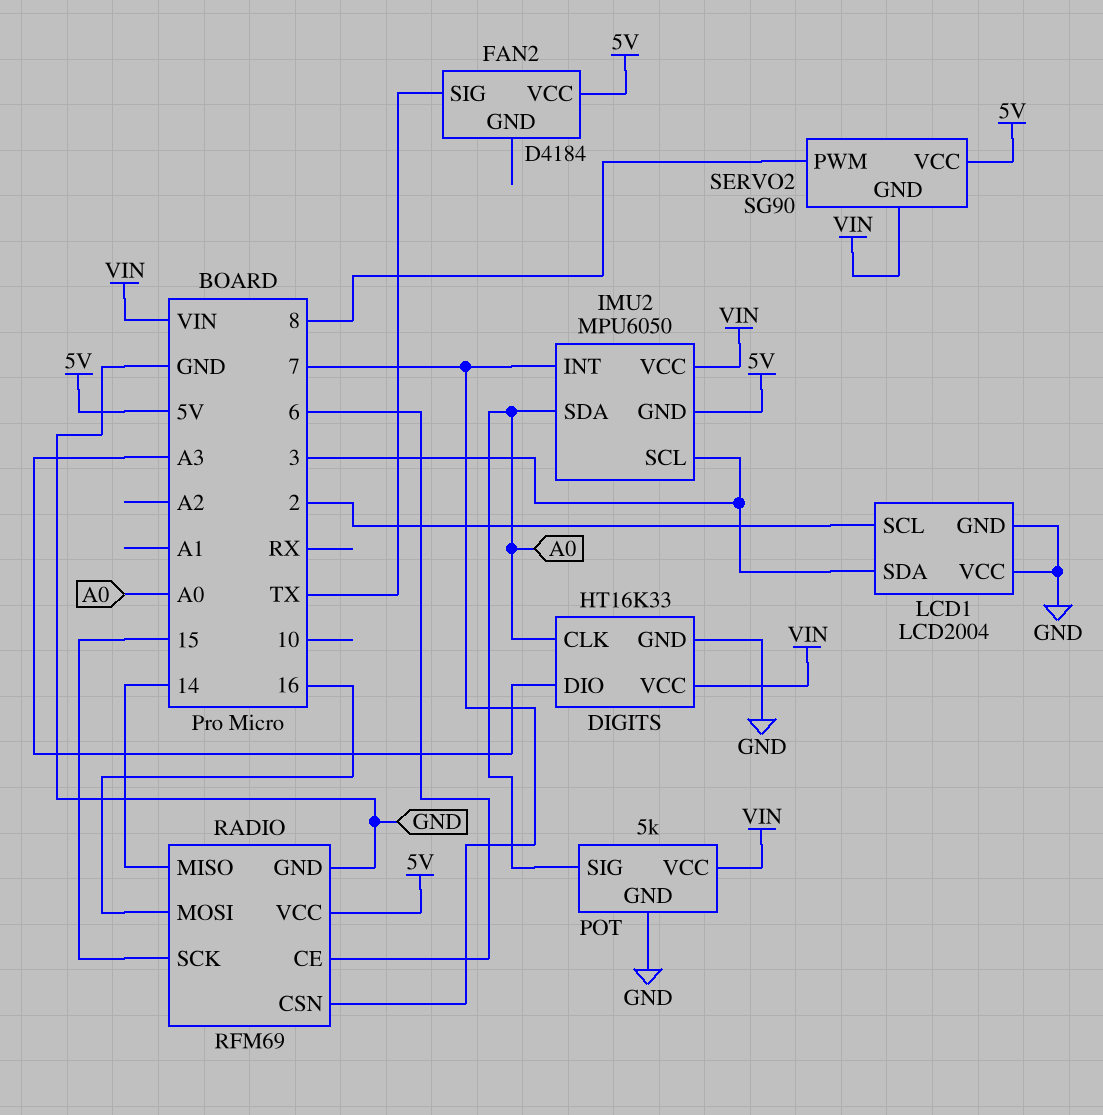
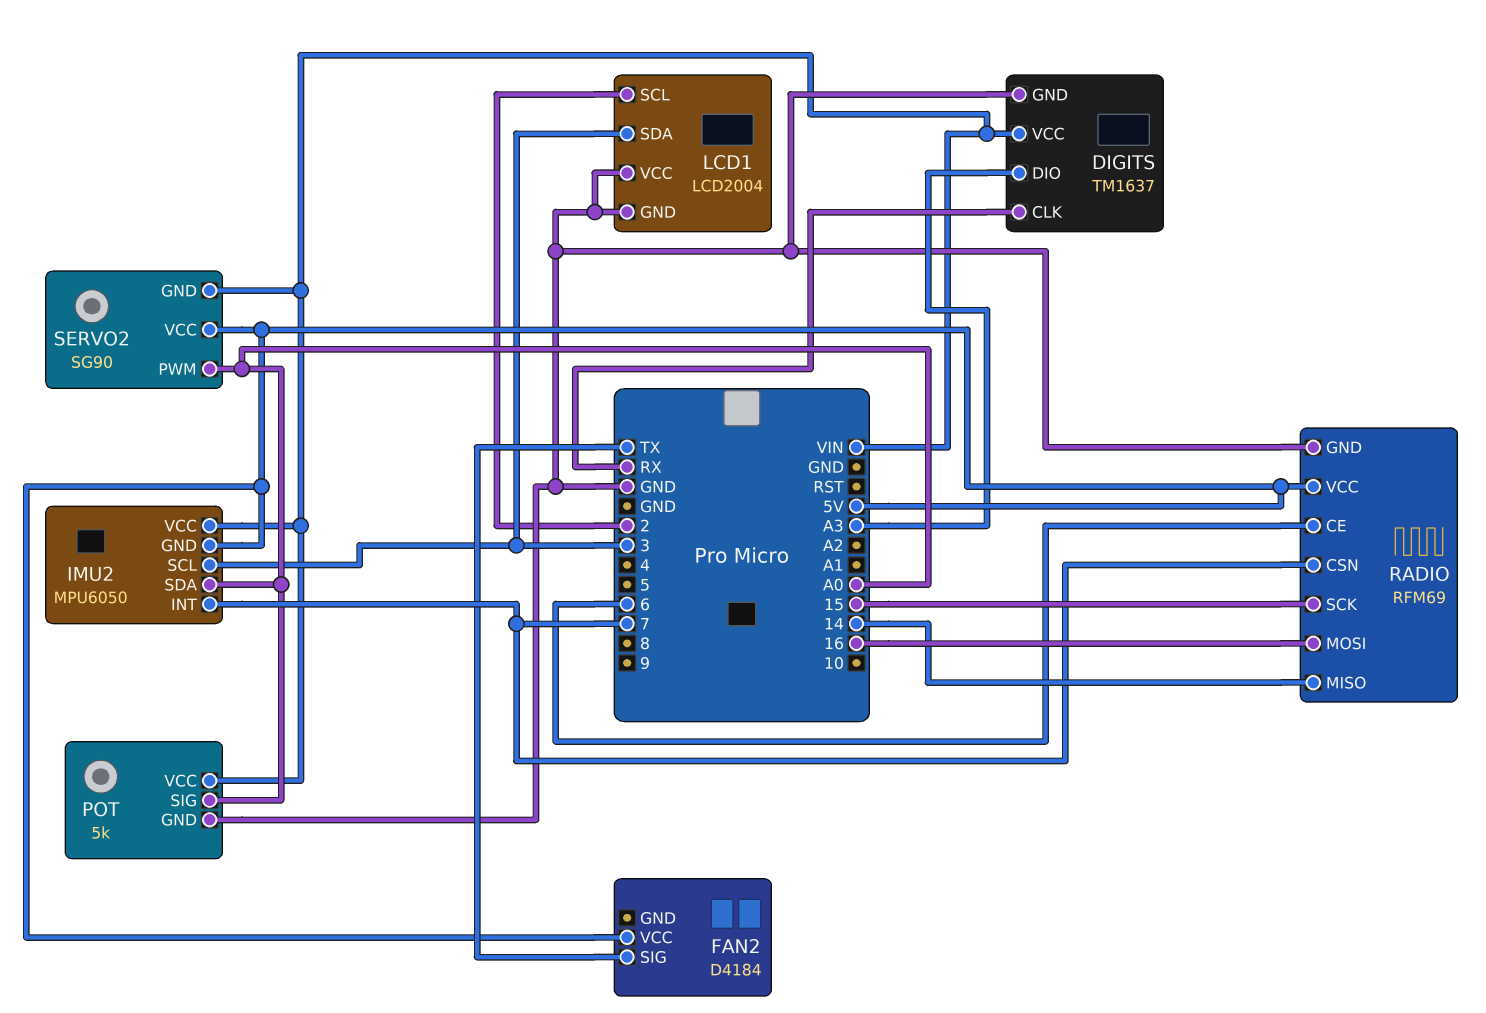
DIGITS: HT16K33 -> TM1637
DIGITS pin CLK: A0 -> RX
SERVO2 pin PWM: 8 -> A0

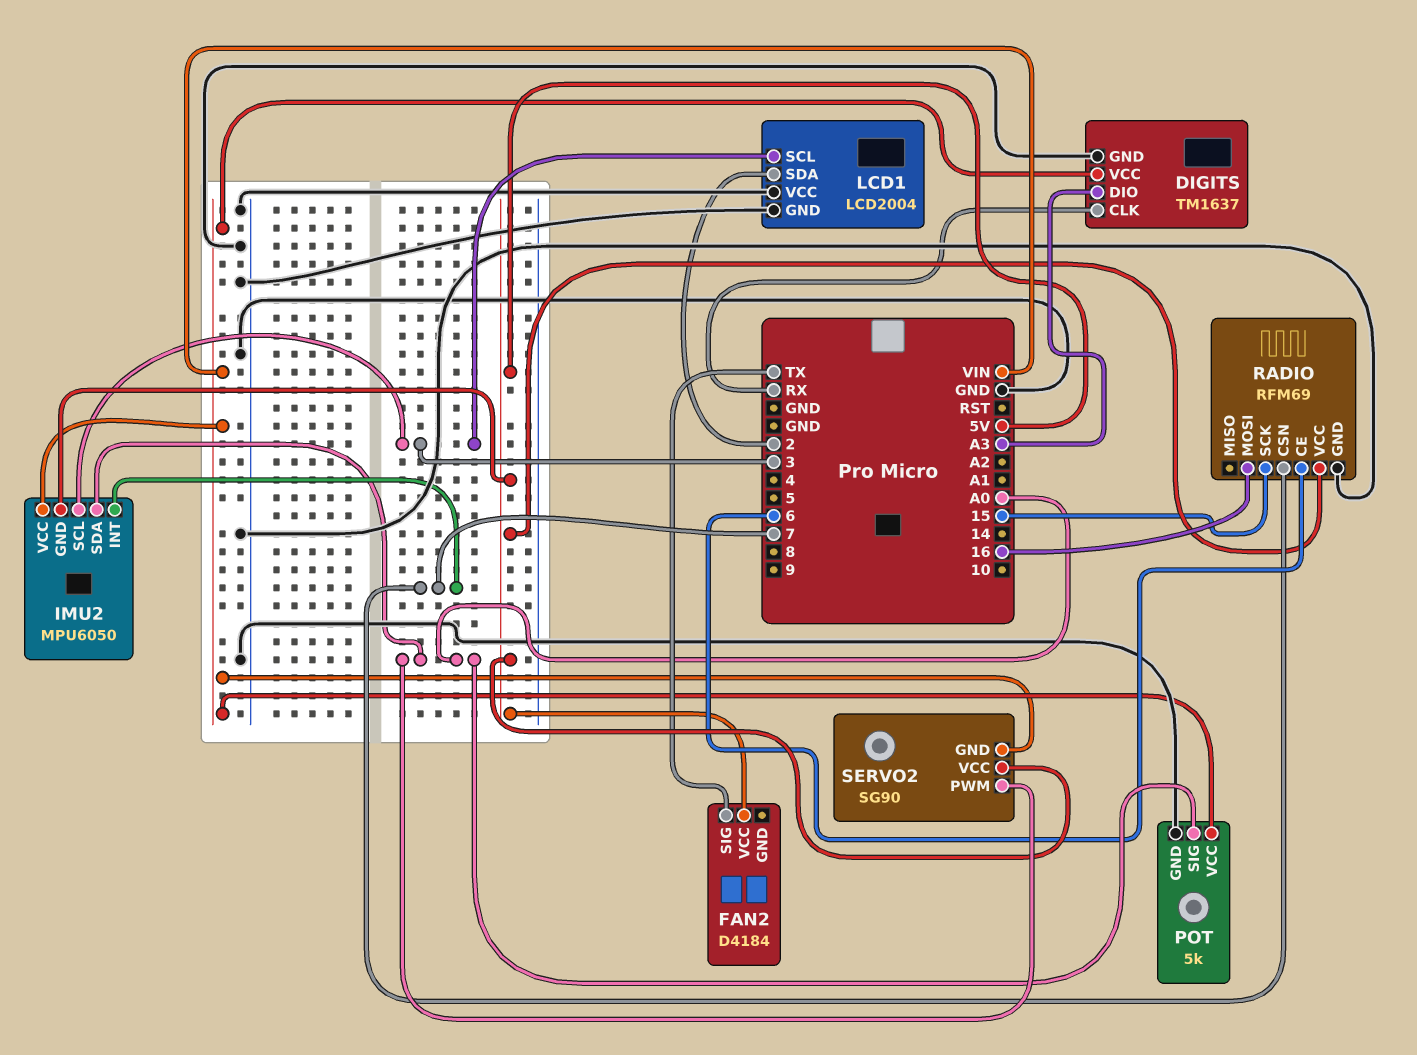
LCD1 pin SCL: 2 -> 3
LCD1 pin SDA: 3 -> 2
RADIO pin MISO: 14 -> none

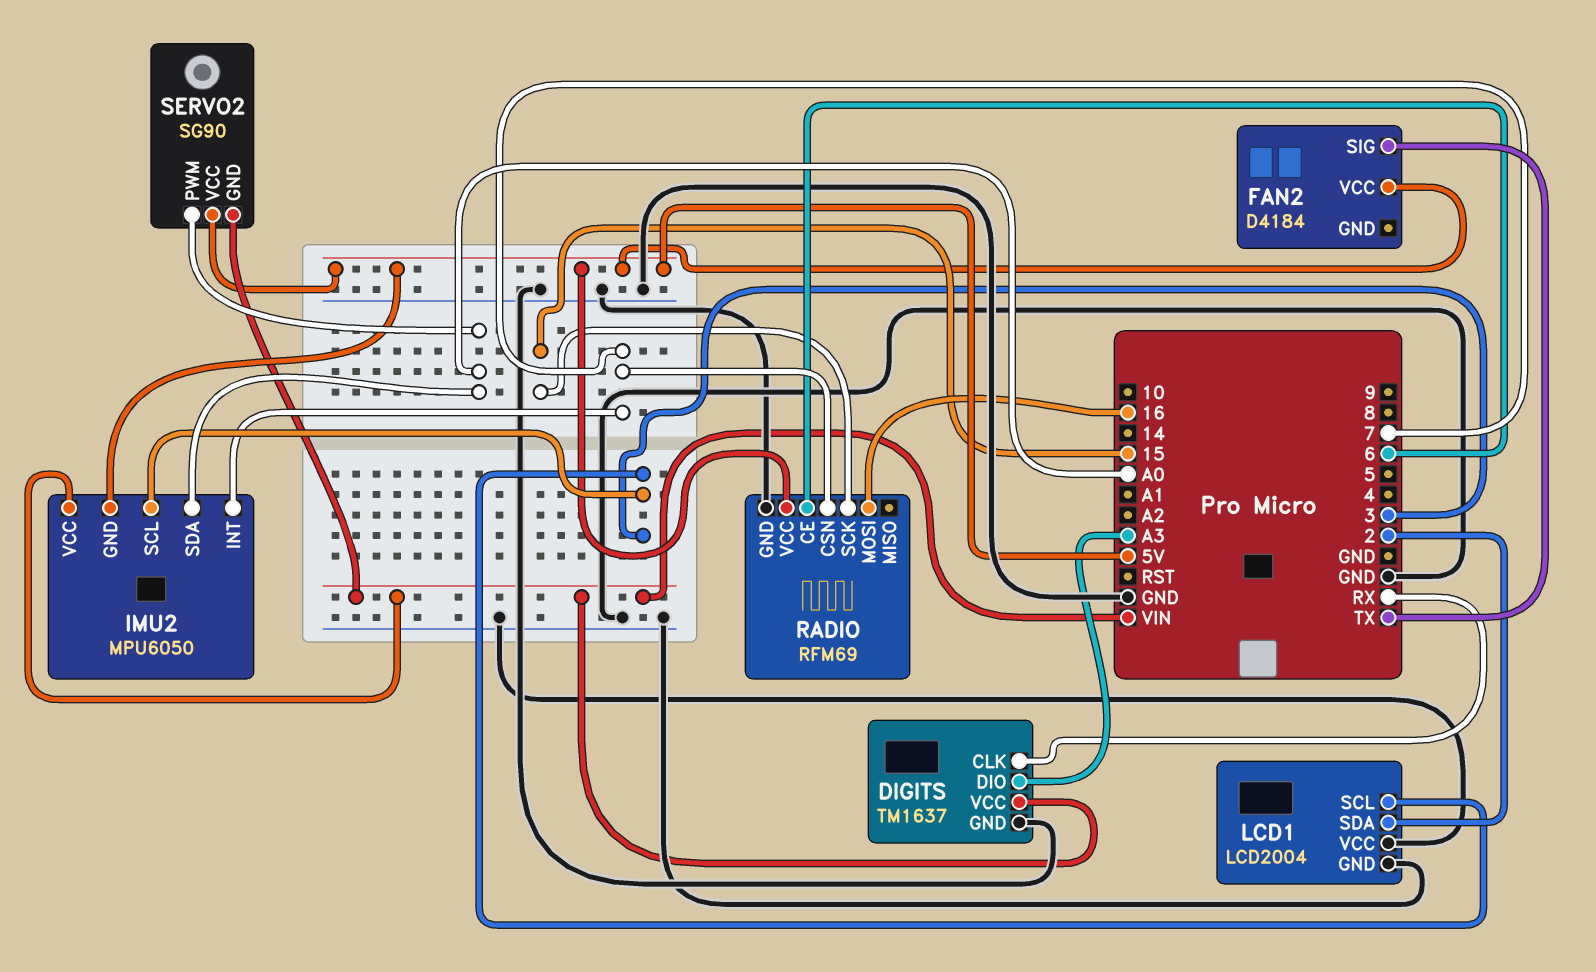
POT: 5k -> none
POT pin GND: GND -> none
POT pin SIG: A0 -> none
POT pin VCC: VIN -> none

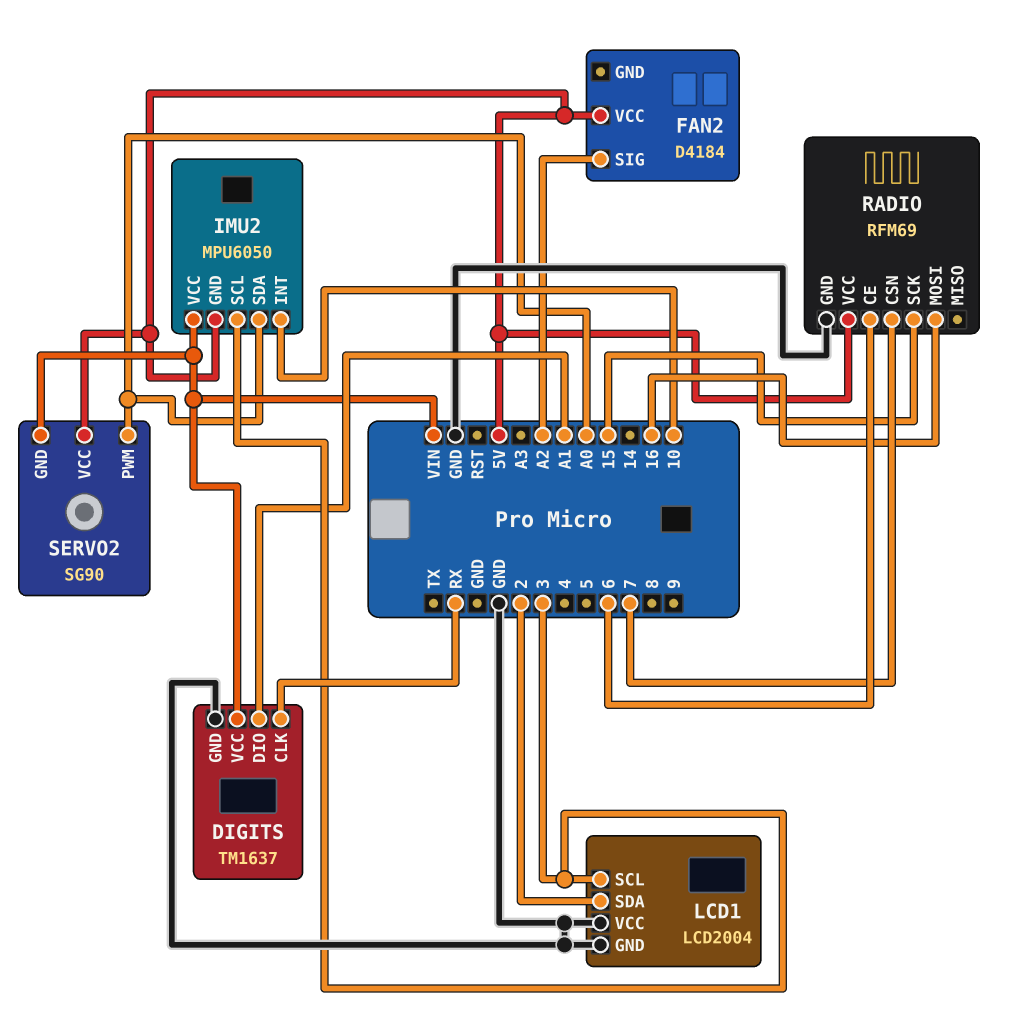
DIGITS pin DIO: A3 -> A1
FAN2 pin SIG: TX -> A2
IMU2 pin INT: 7 -> 10

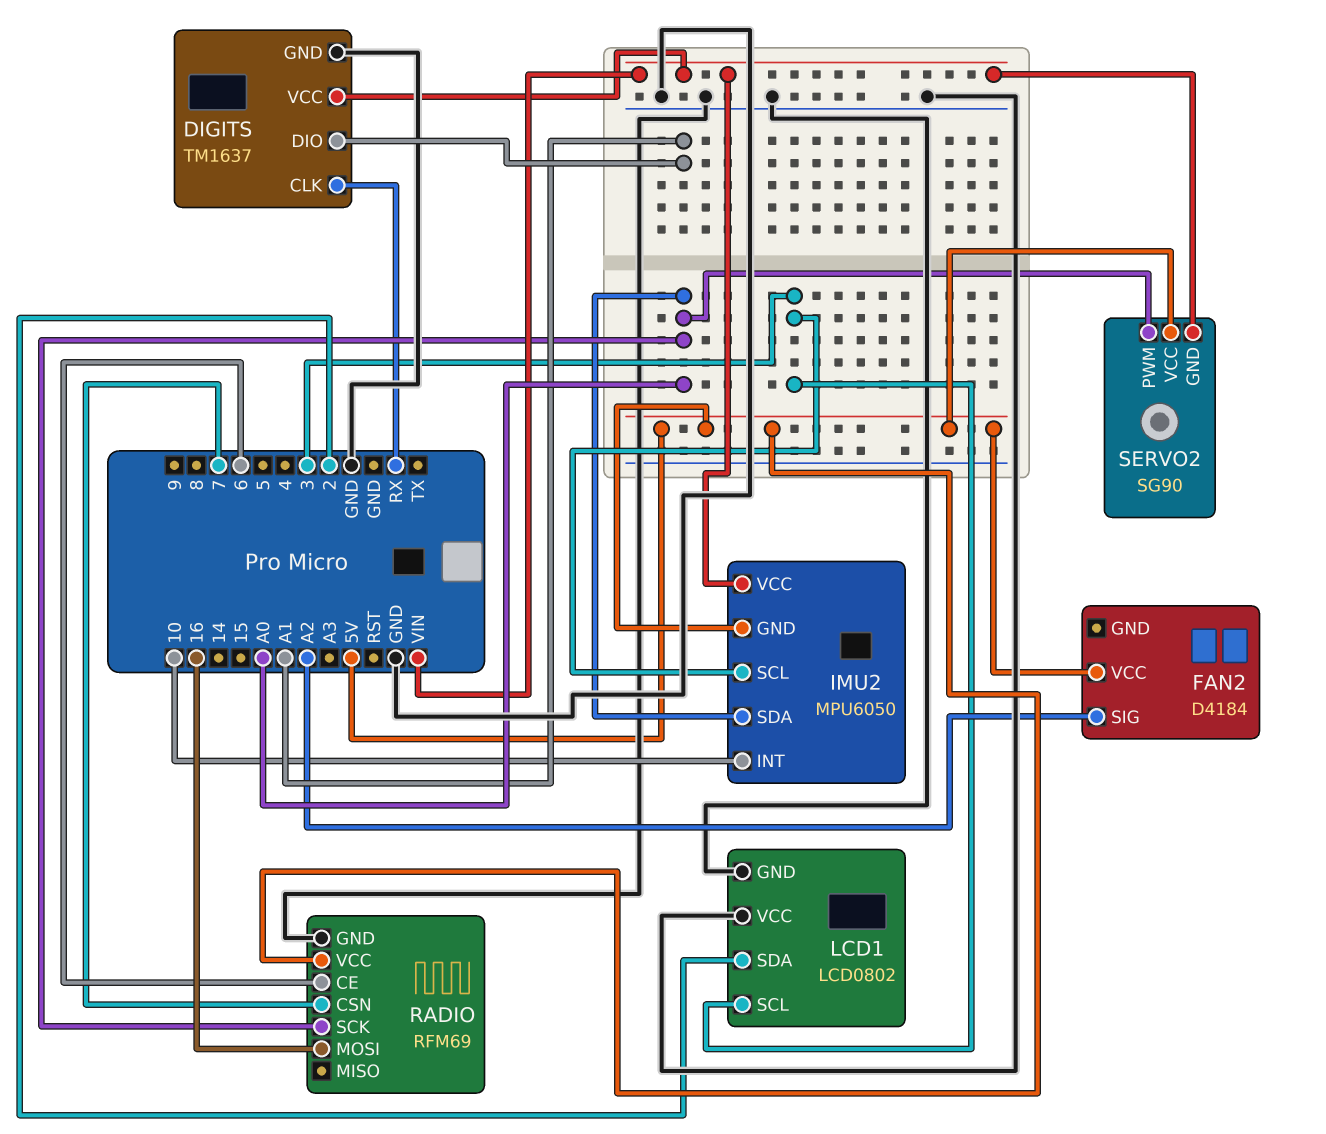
LCD1: LCD2004 -> LCD0802
RADIO pin SCK: 15 -> A0

